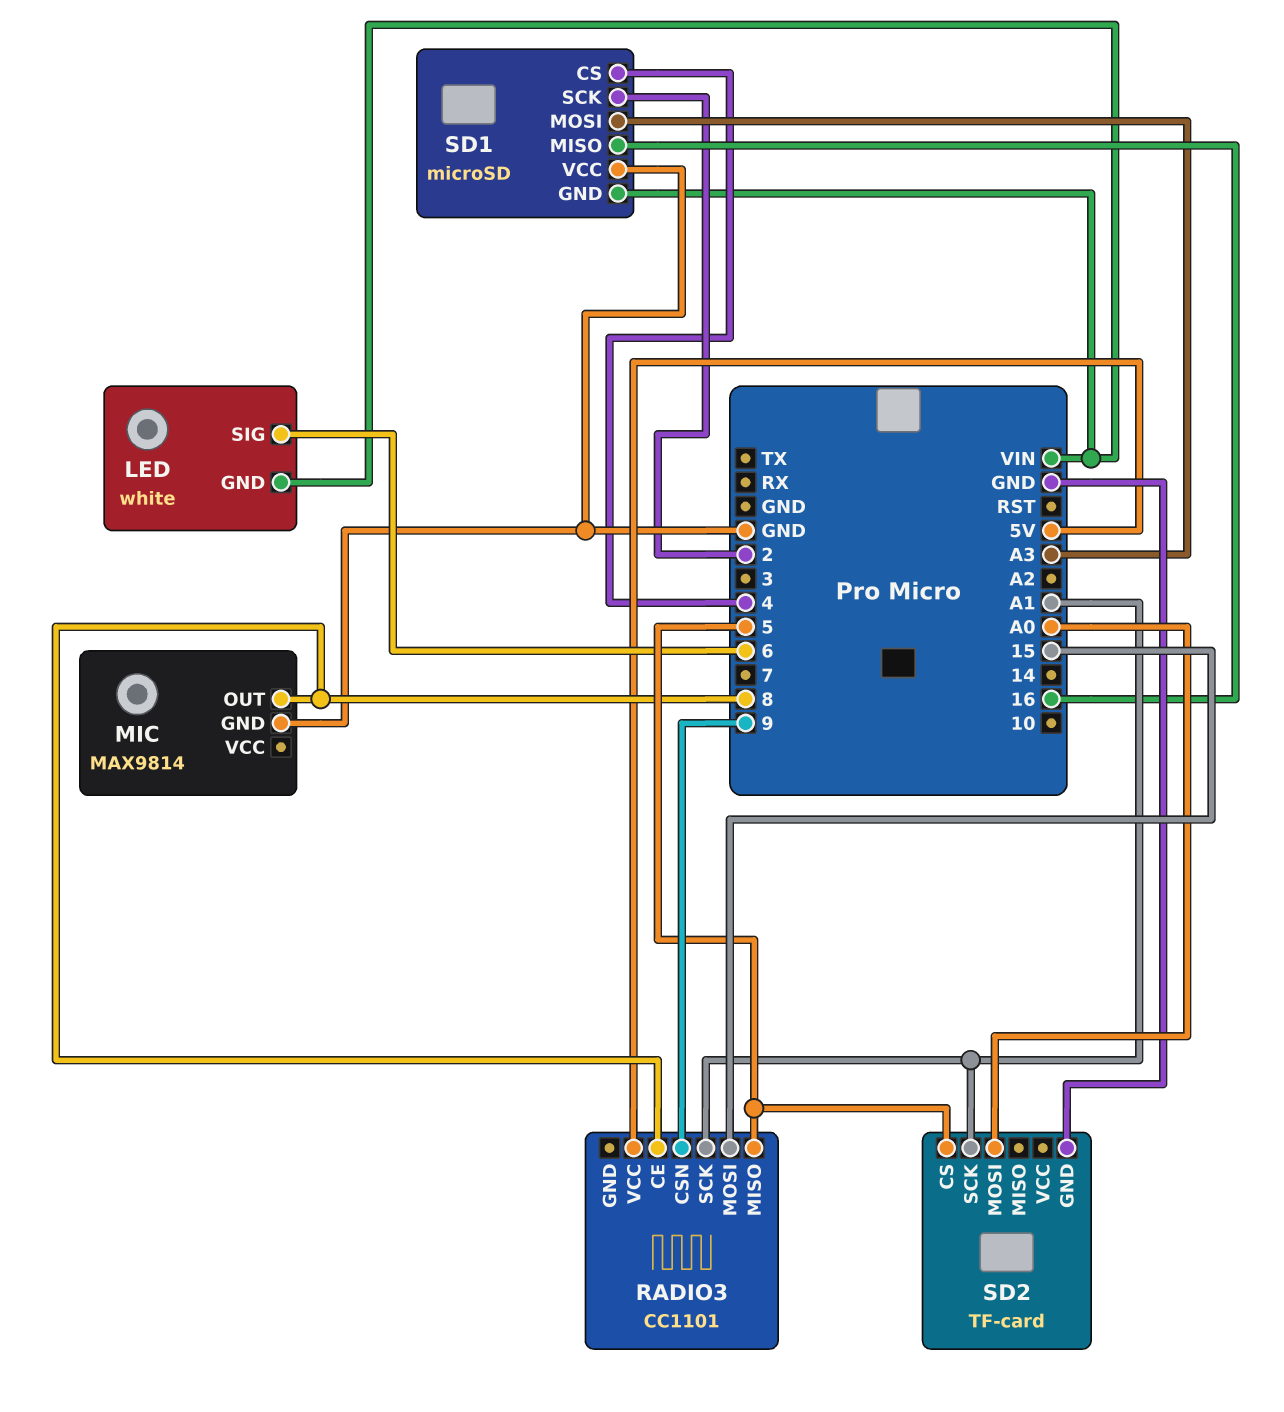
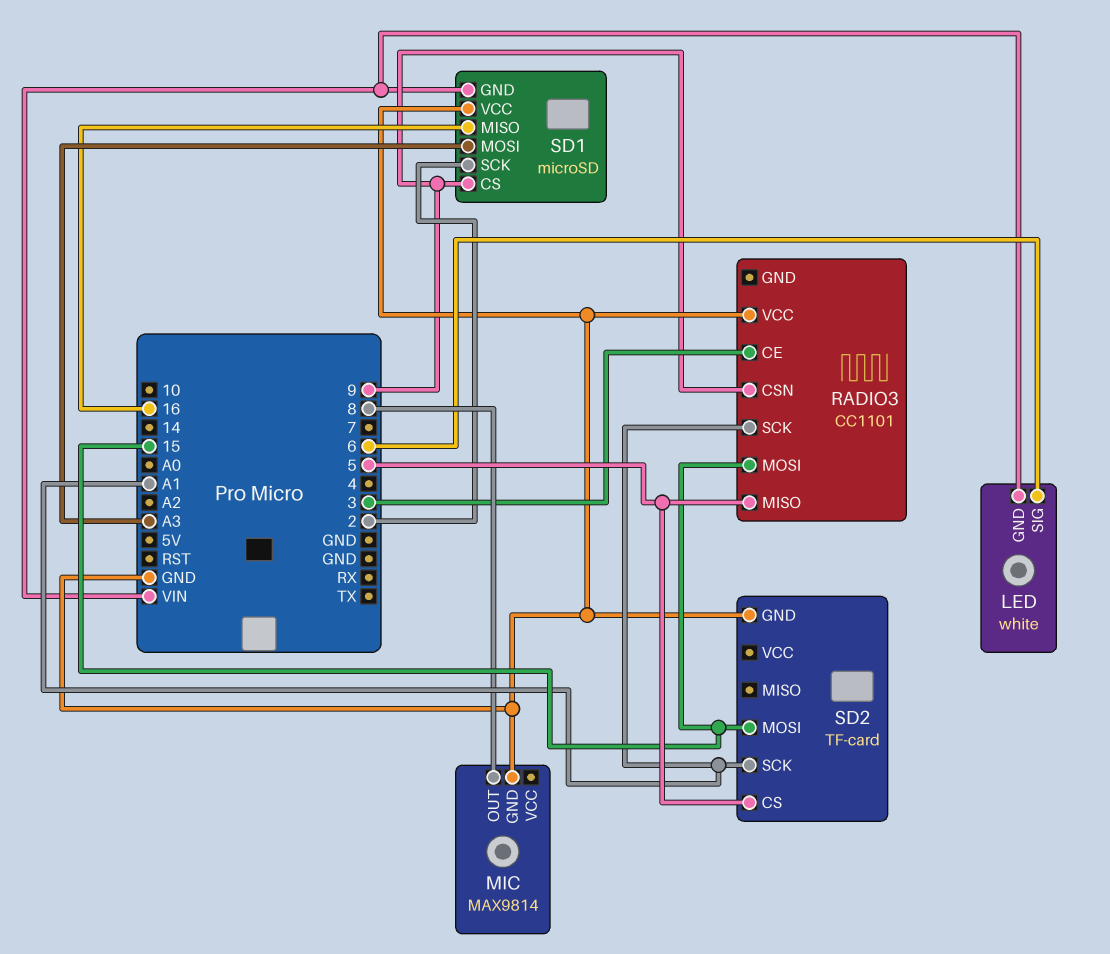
RADIO3 pin CE: 8 -> 3
RADIO3 pin VCC: 5V -> GND
SD1 pin CS: 4 -> 9
SD2 pin MOSI: A0 -> 15

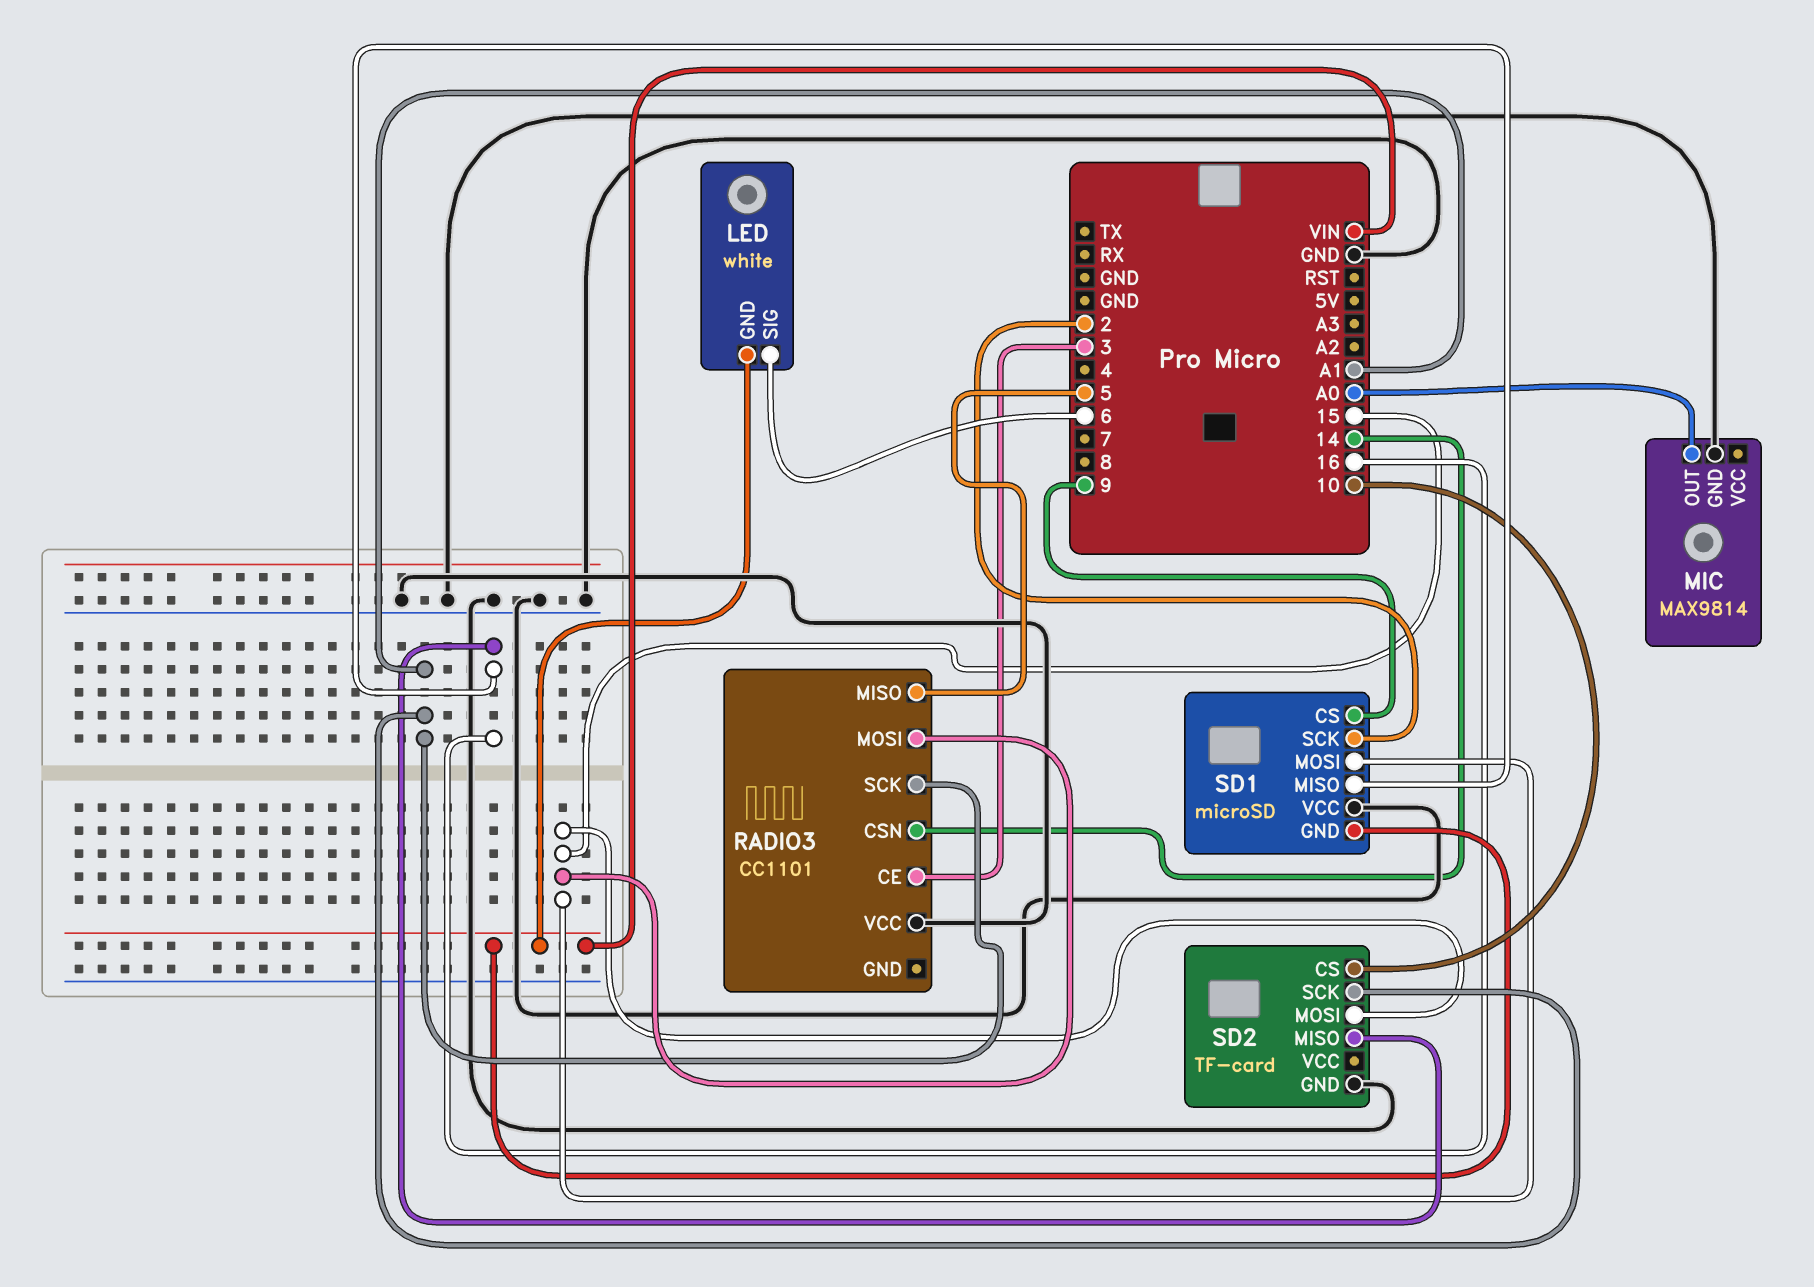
MIC pin OUT: 8 -> A0
RADIO3 pin CSN: 9 -> 14
SD1 pin MOSI: A3 -> 15
SD2 pin CS: 5 -> 10
SD2 pin MISO: none -> 16

